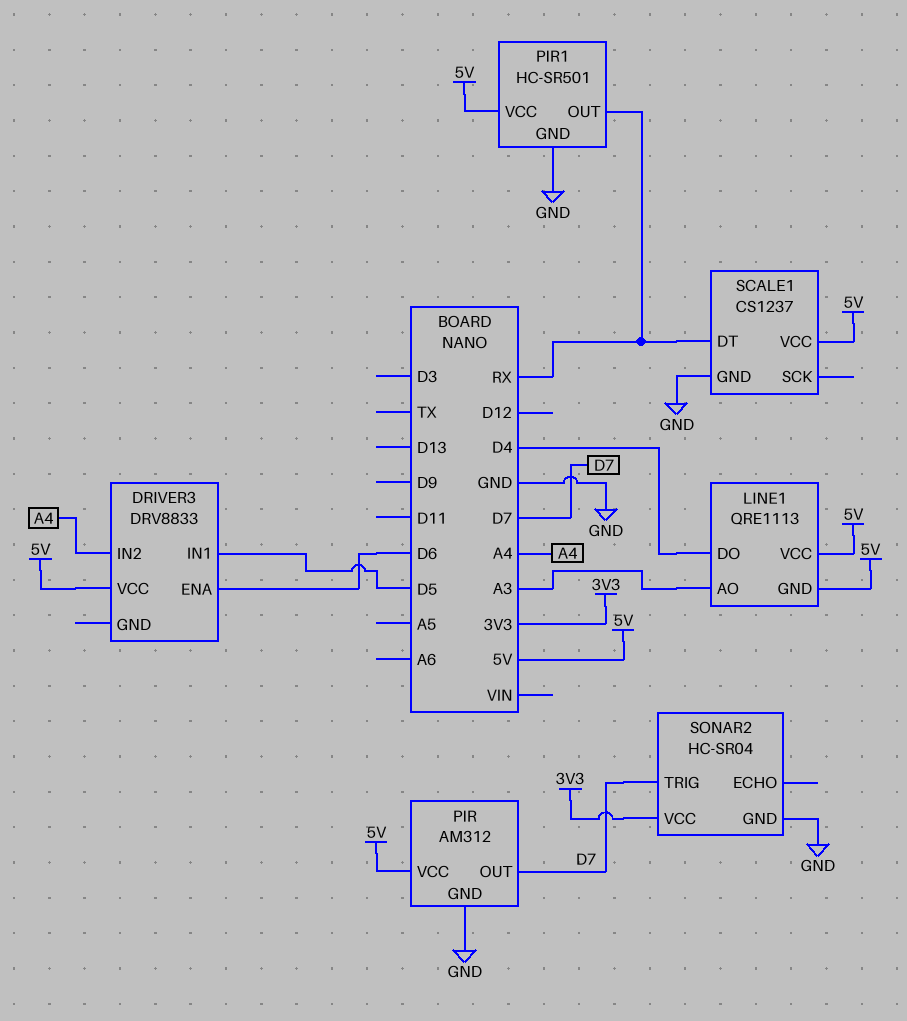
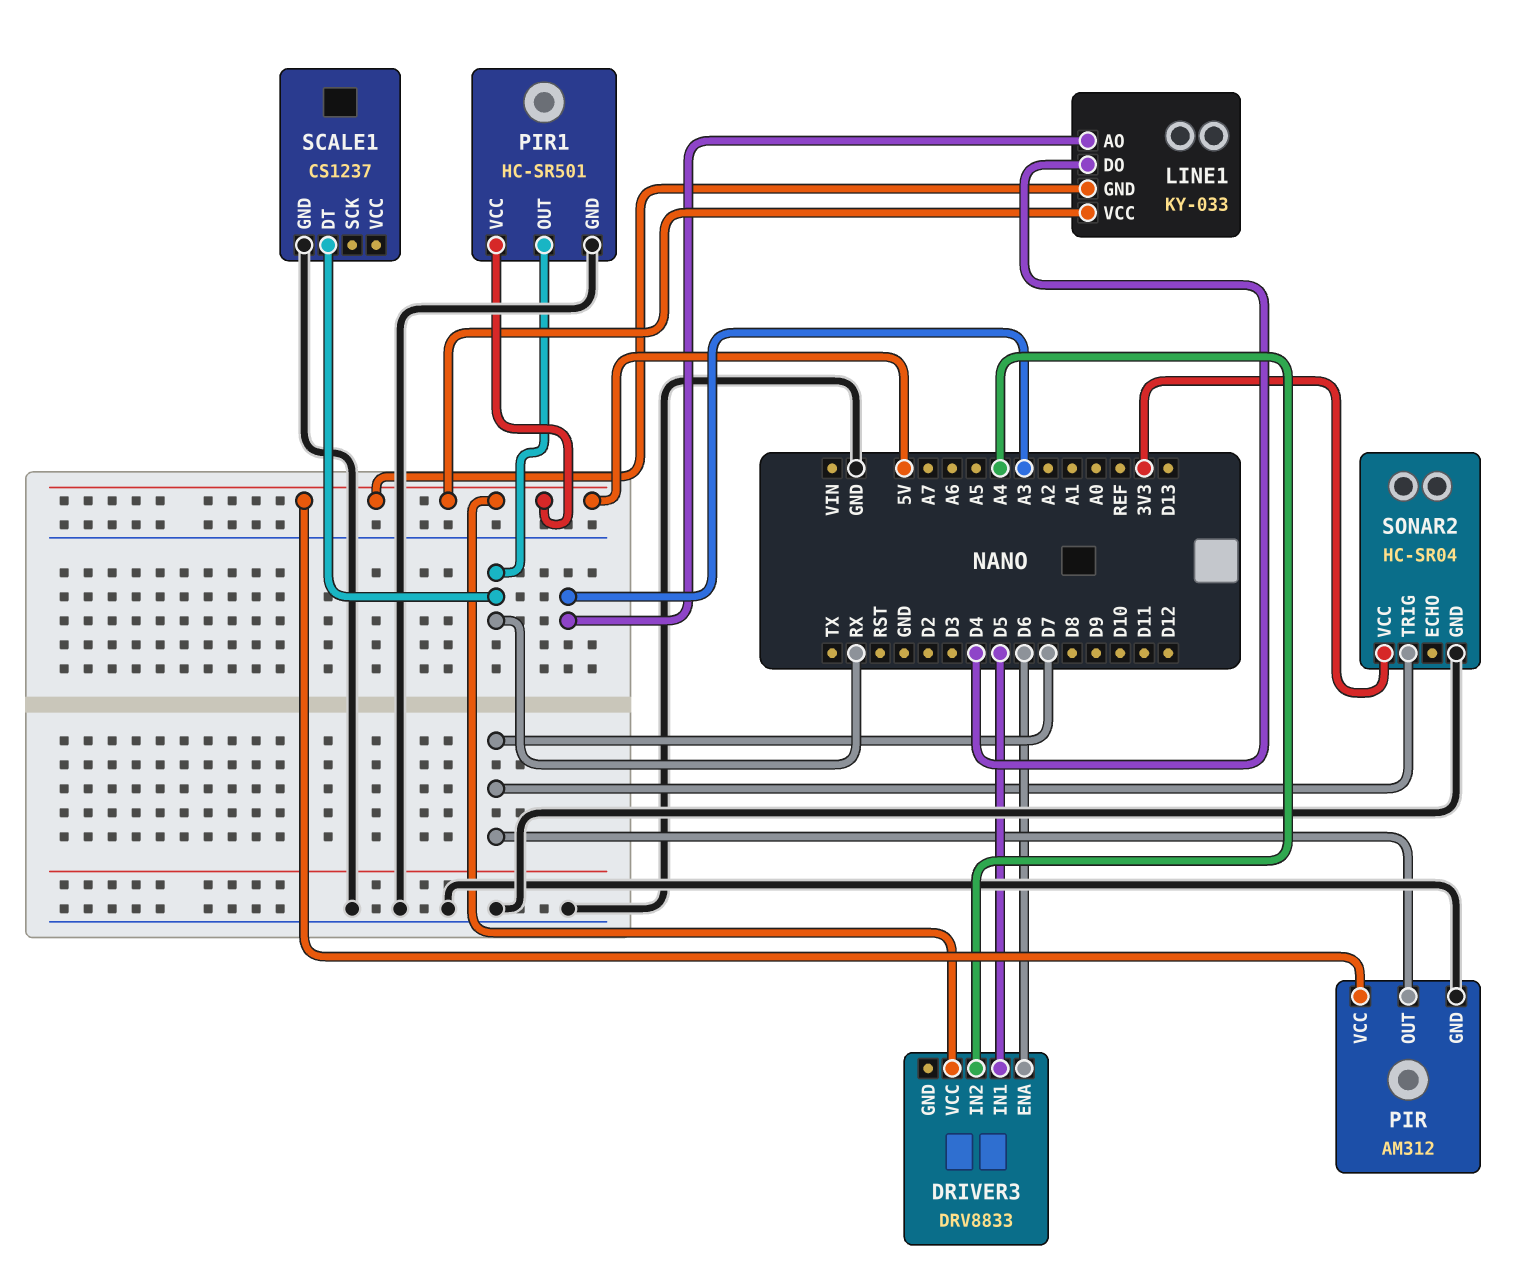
LINE1: QRE1113 -> KY-033
SCALE1 pin VCC: 5V -> none

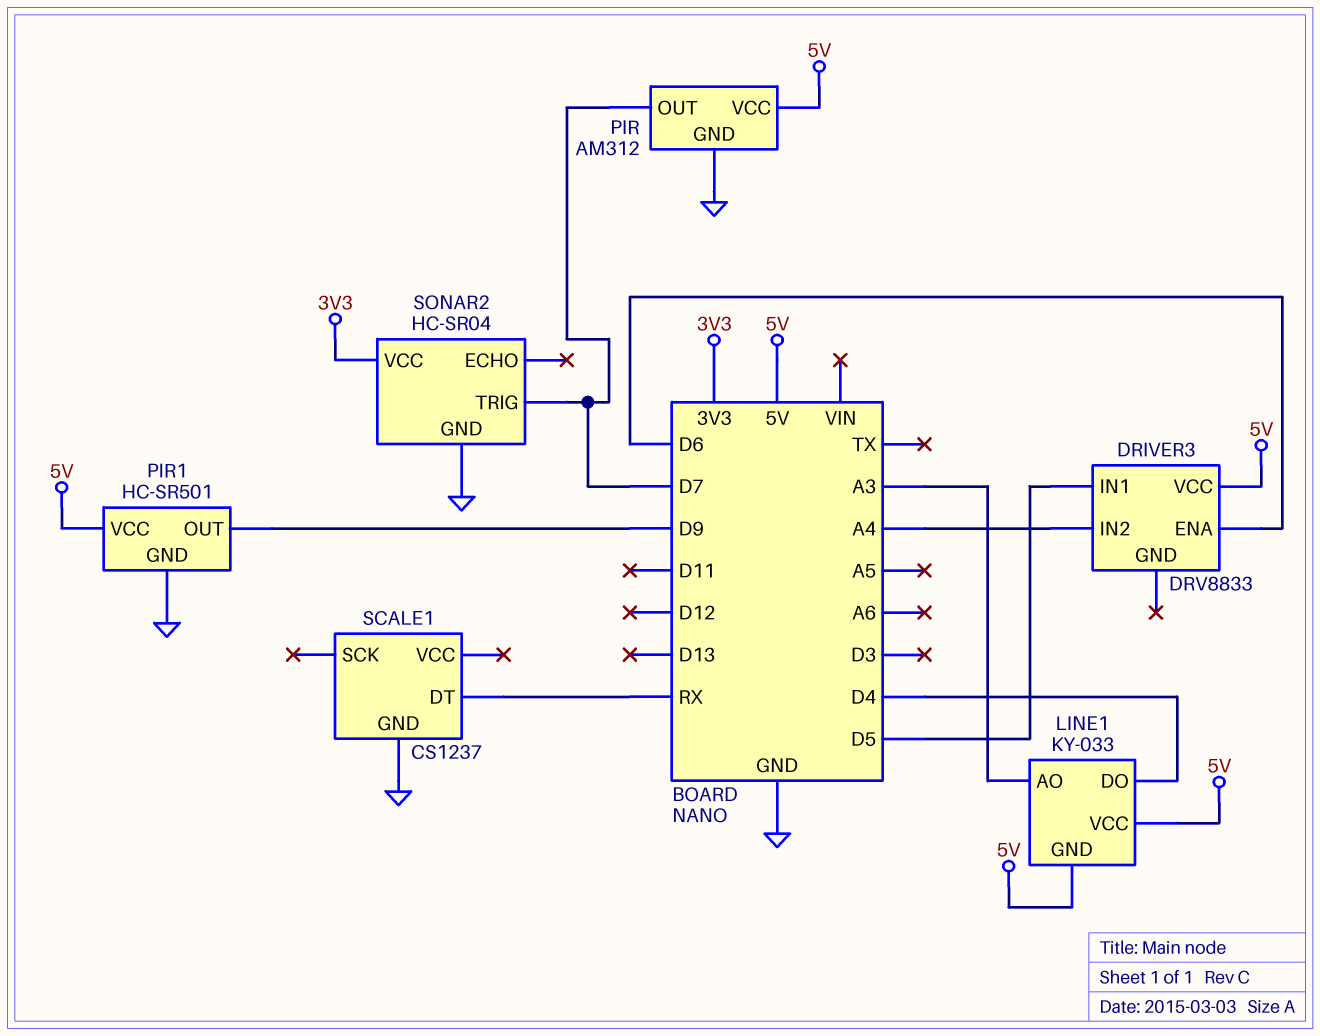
PIR1 pin OUT: RX -> D9

